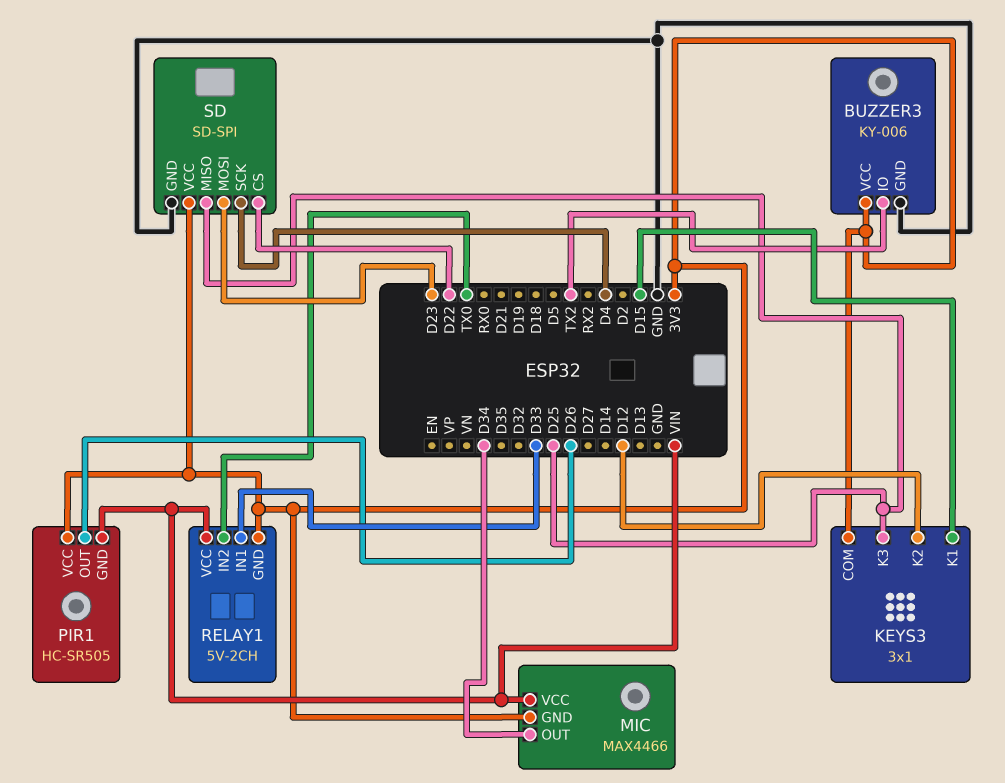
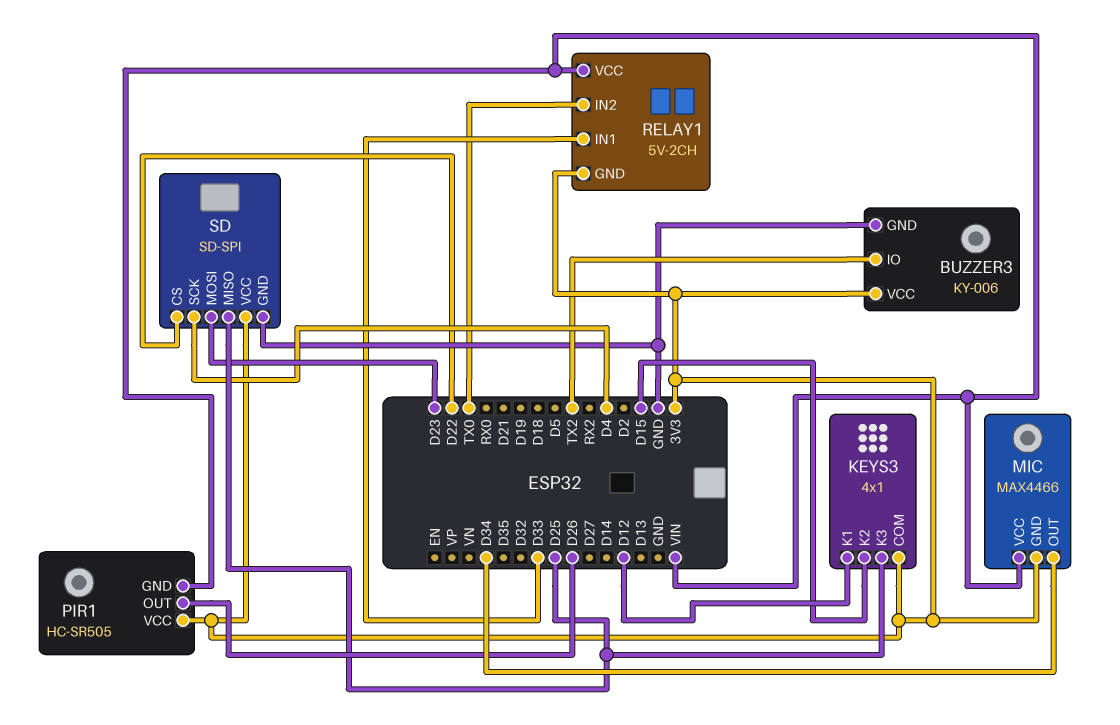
KEYS3: 3x1 -> 4x1
KEYS3 pin K1: D15 -> D12
KEYS3 pin K2: D12 -> D15

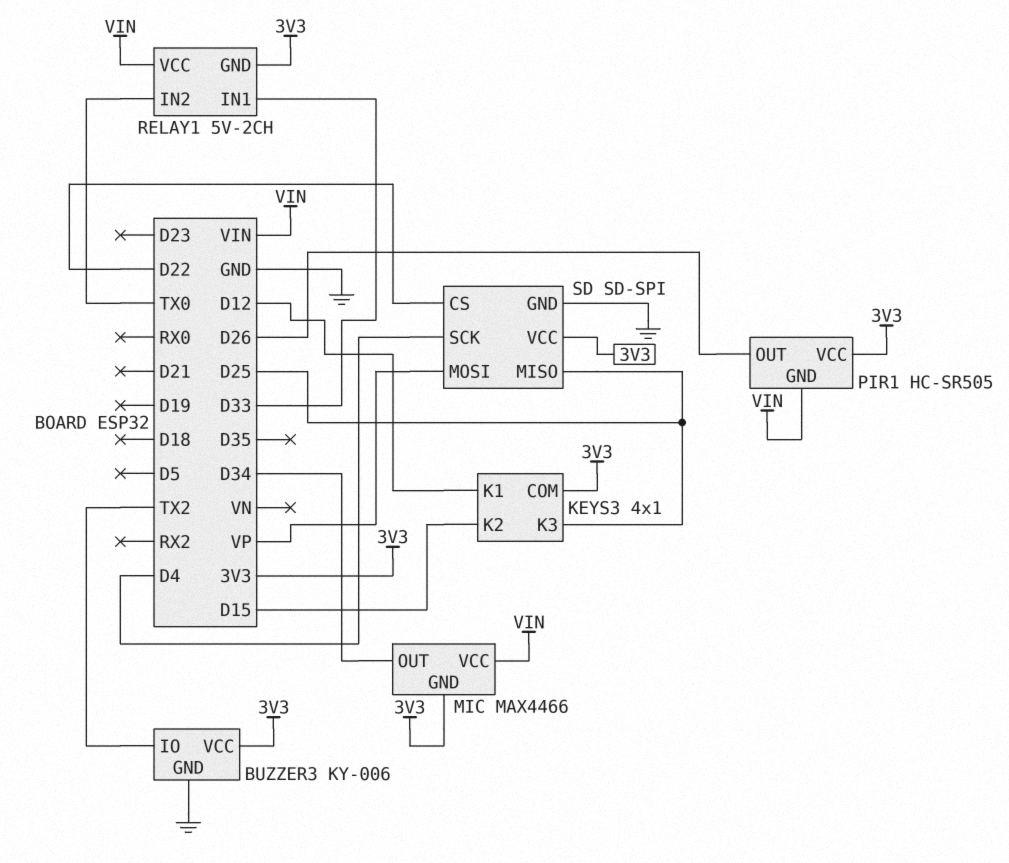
SD pin MOSI: D23 -> VP

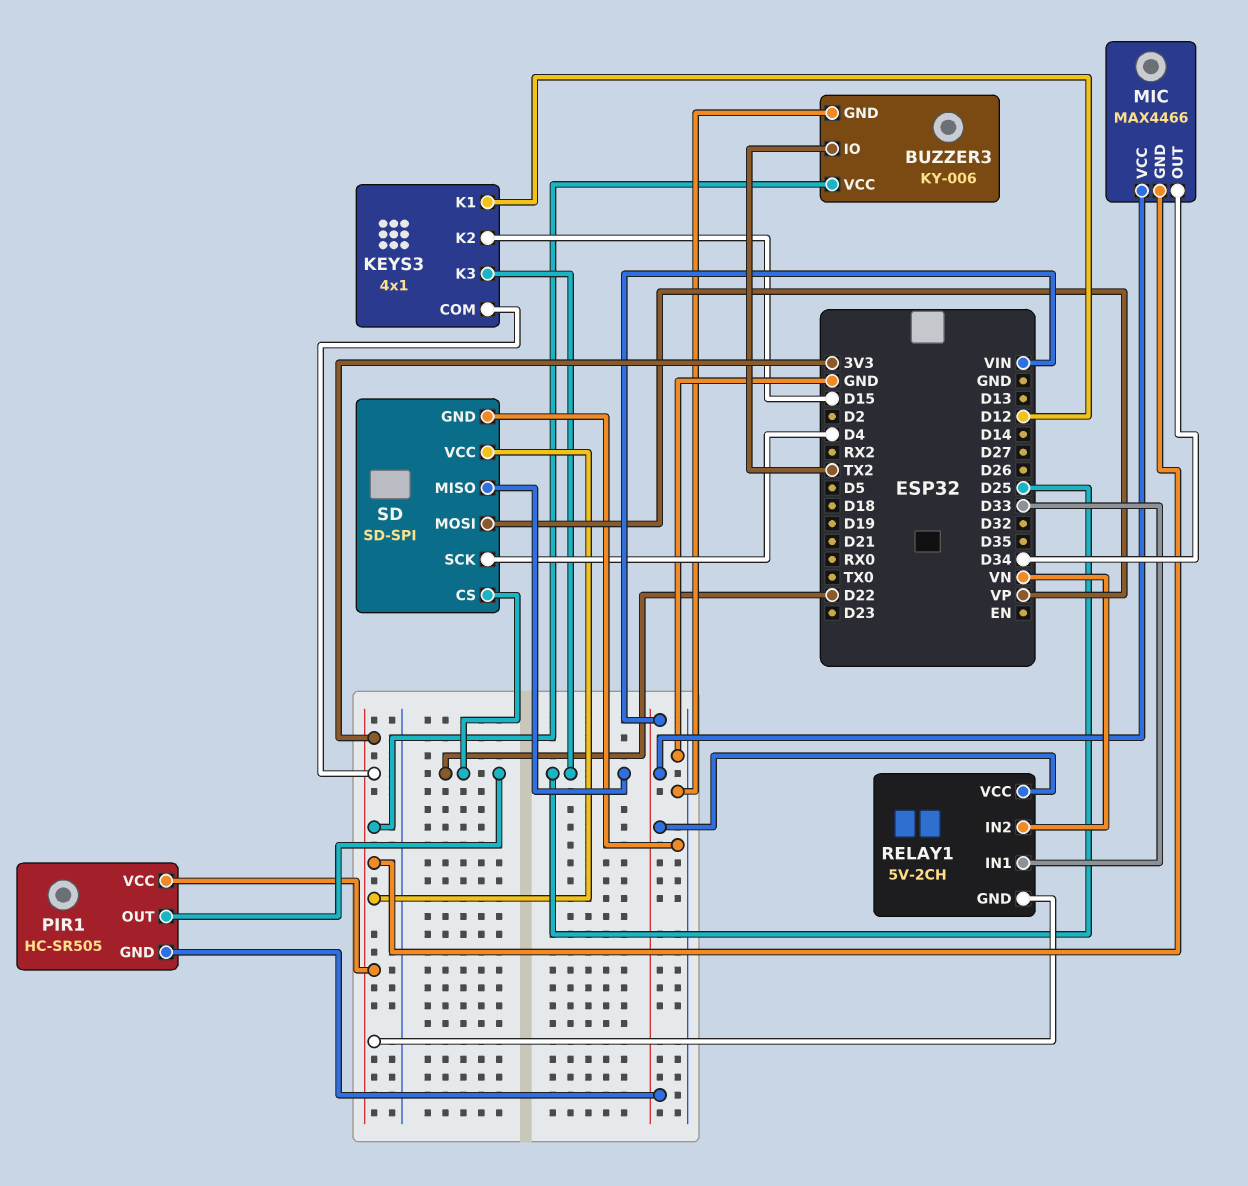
PIR1 pin OUT: D26 -> D22
RELAY1 pin IN2: TX0 -> VN

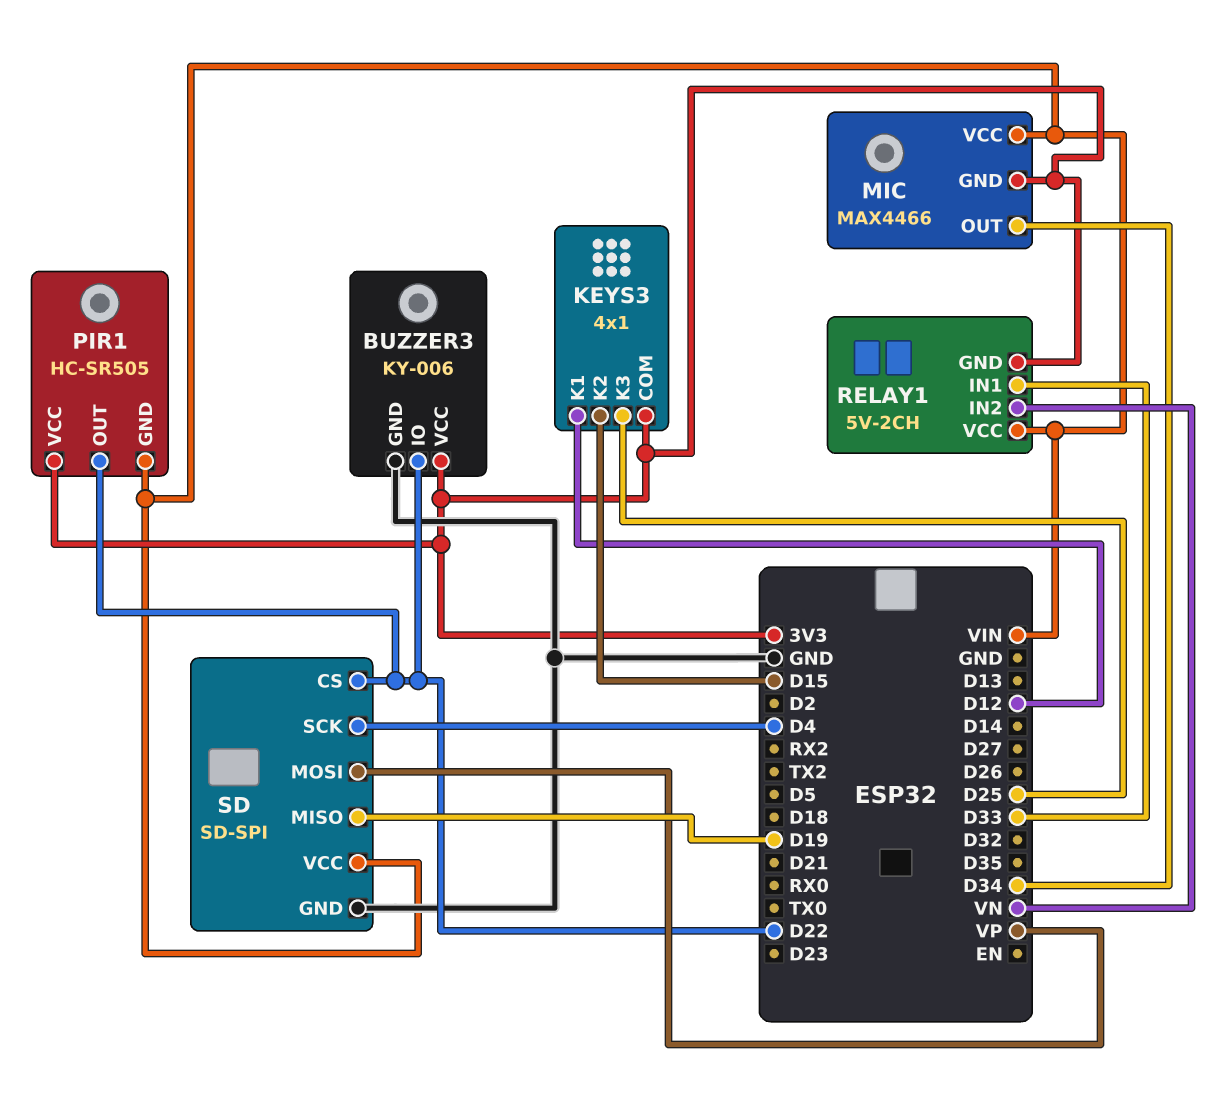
BUZZER3 pin IO: TX2 -> D22
SD pin MISO: D25 -> D19
SD pin VCC: 3V3 -> VIN

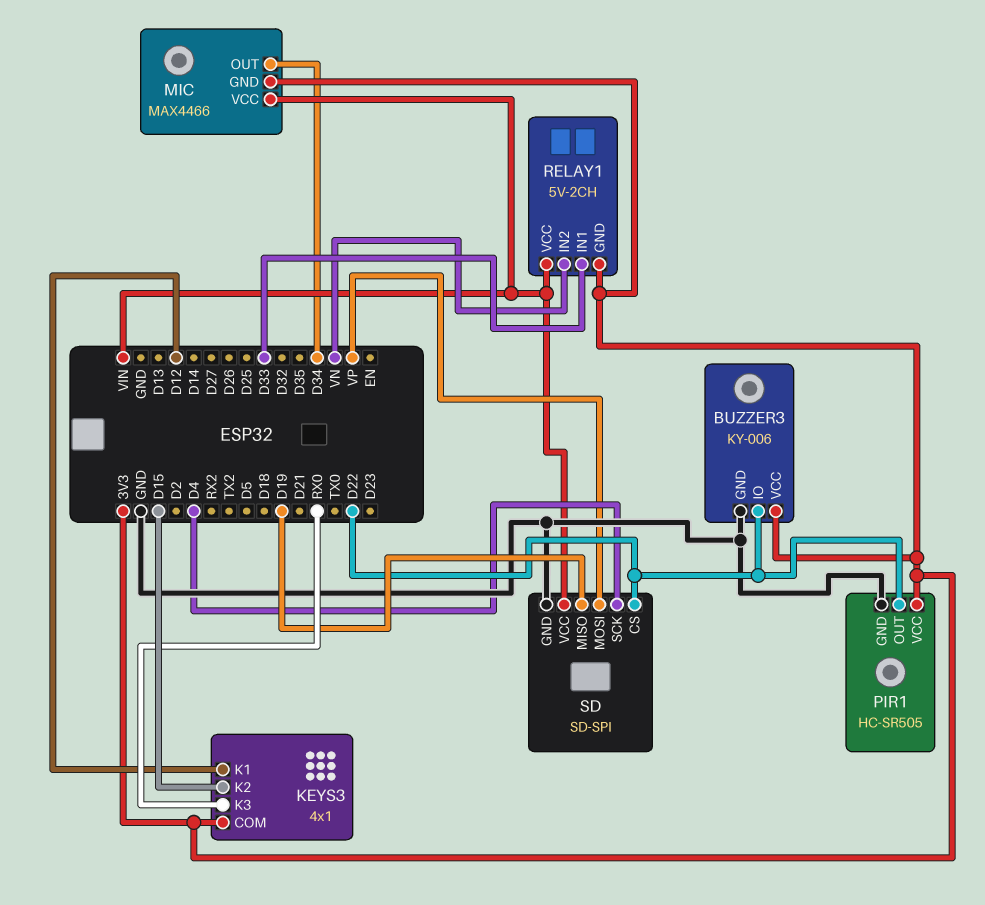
KEYS3 pin K3: D25 -> RX0
PIR1 pin GND: VIN -> GND

